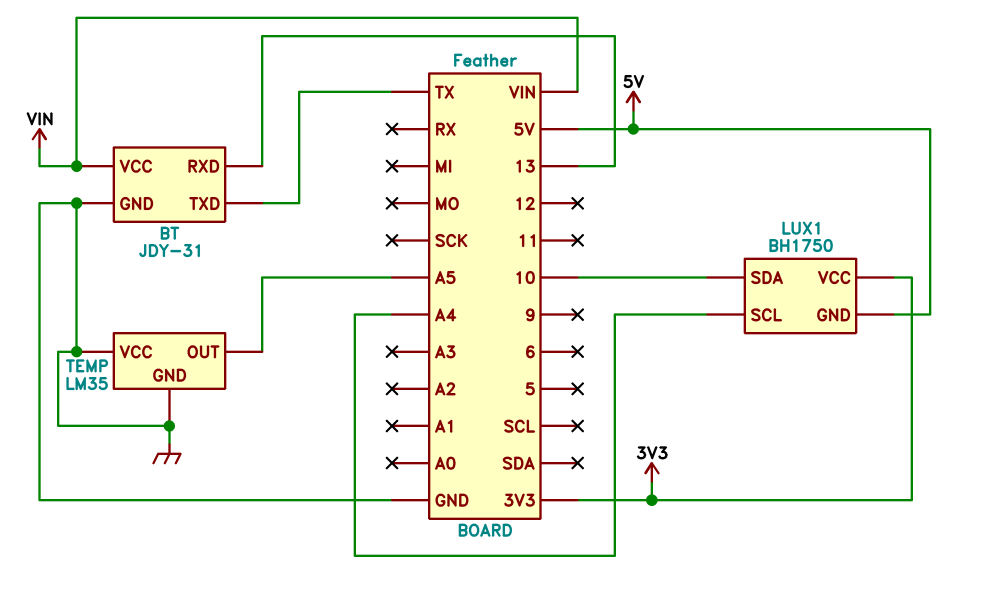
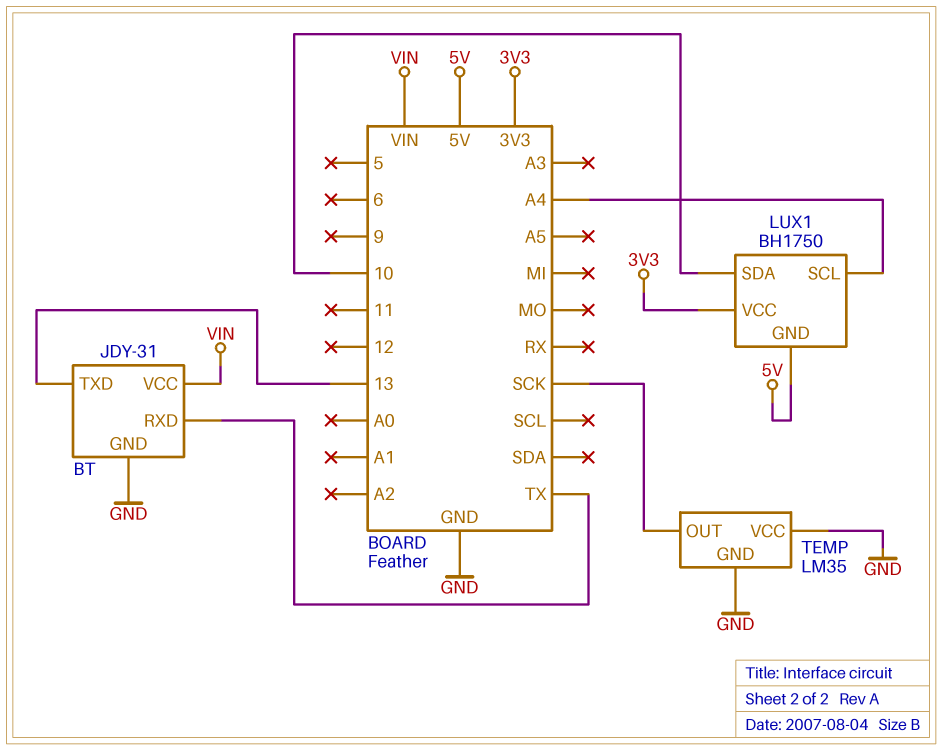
BT pin RXD: 13 -> TX
BT pin TXD: TX -> 13
TEMP pin OUT: A5 -> SCK

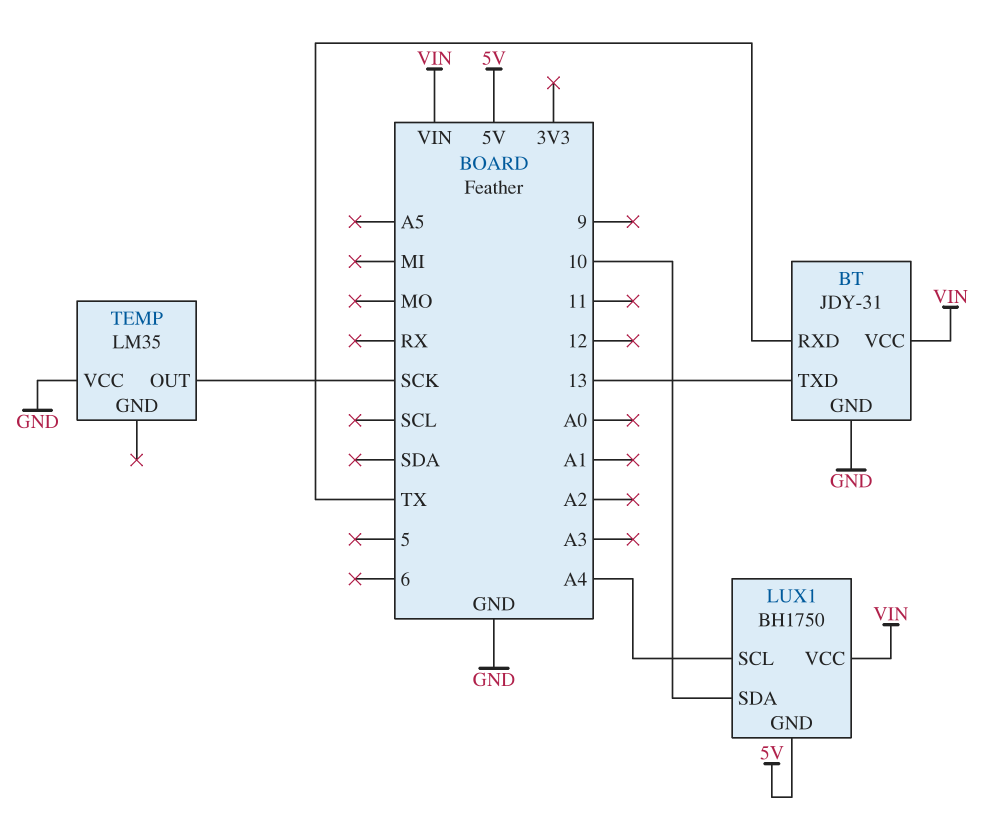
LUX1 pin VCC: 3V3 -> VIN
TEMP pin GND: GND -> none

